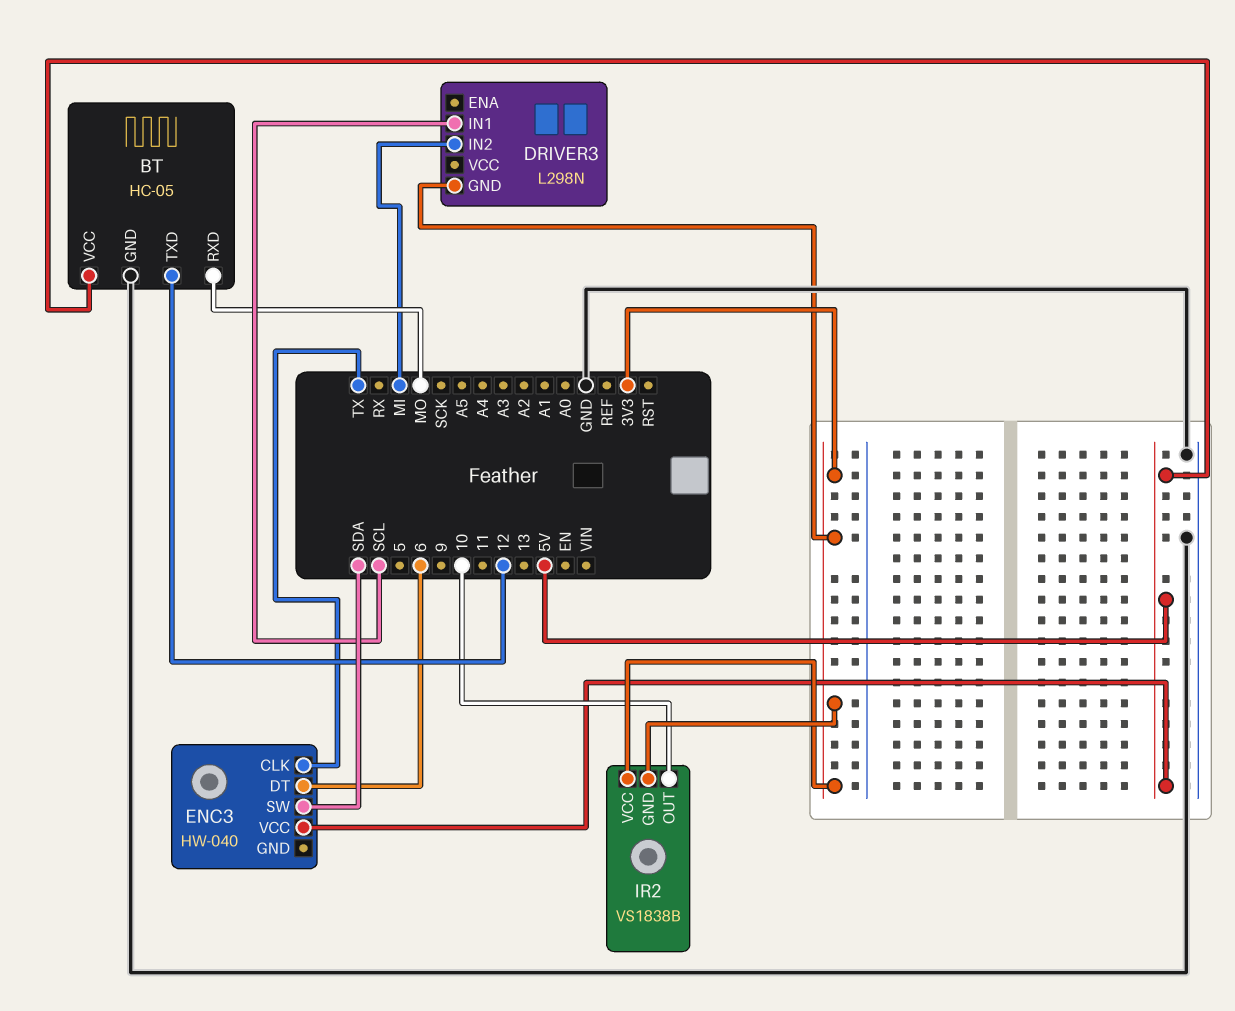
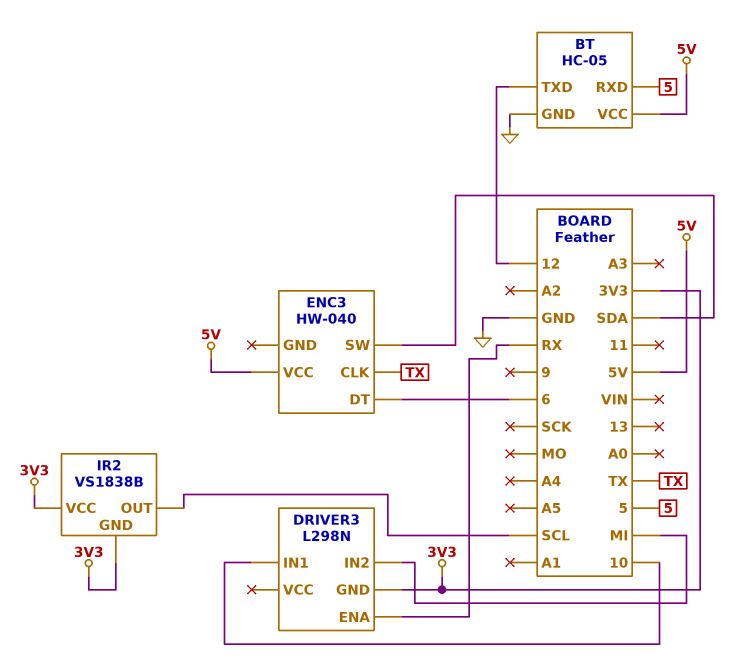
BT pin RXD: MO -> 5
DRIVER3 pin ENA: none -> RX
DRIVER3 pin IN1: SCL -> 10
IR2 pin OUT: 10 -> SCL

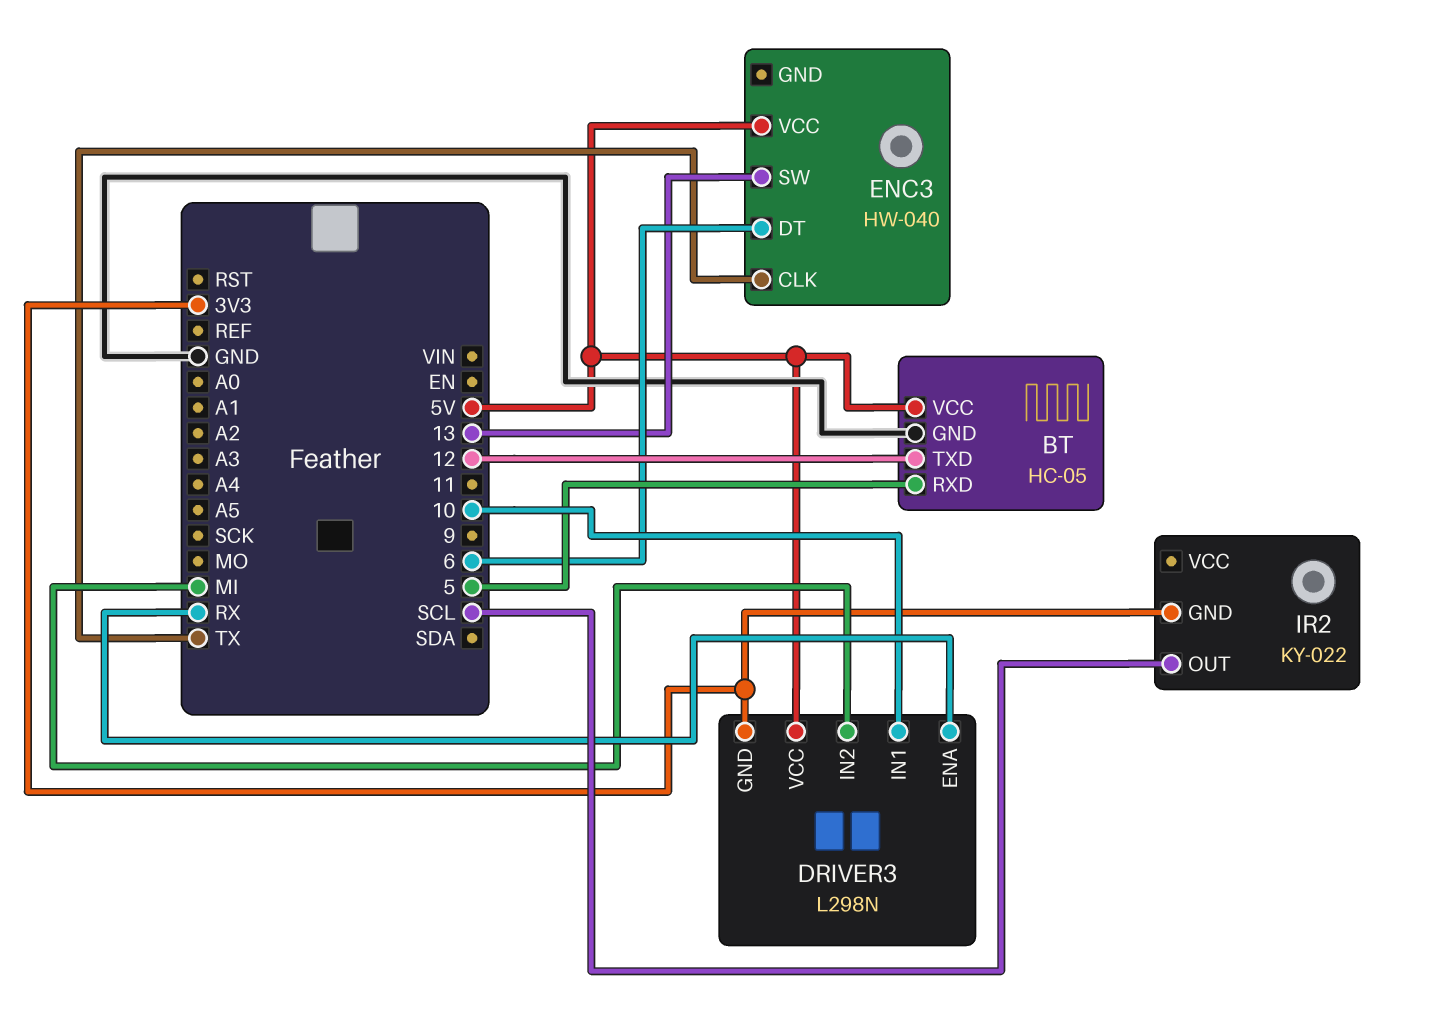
DRIVER3 pin VCC: none -> 5V
ENC3 pin SW: SDA -> 13
IR2: VS1838B -> KY-022
IR2 pin VCC: 3V3 -> none

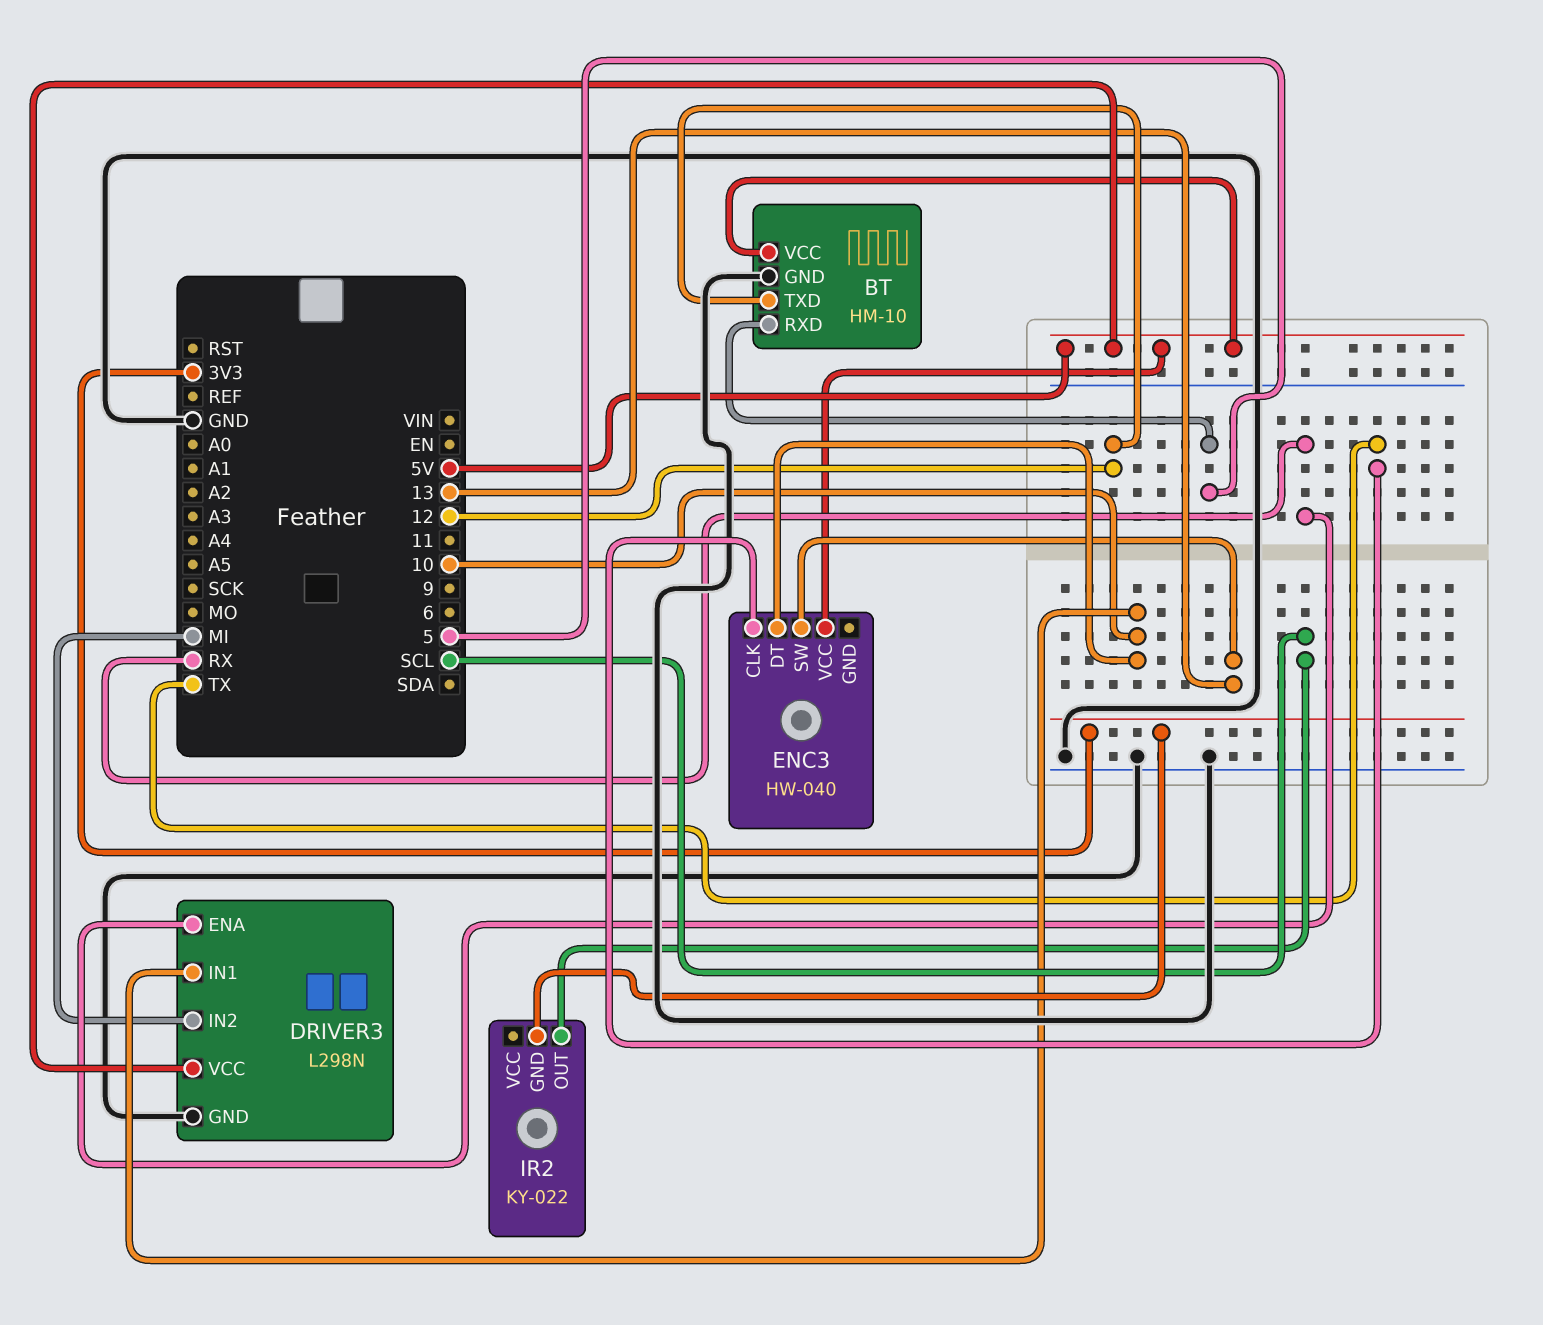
BT: HC-05 -> HM-10
DRIVER3 pin GND: 3V3 -> GND
ENC3 pin DT: 6 -> 10

